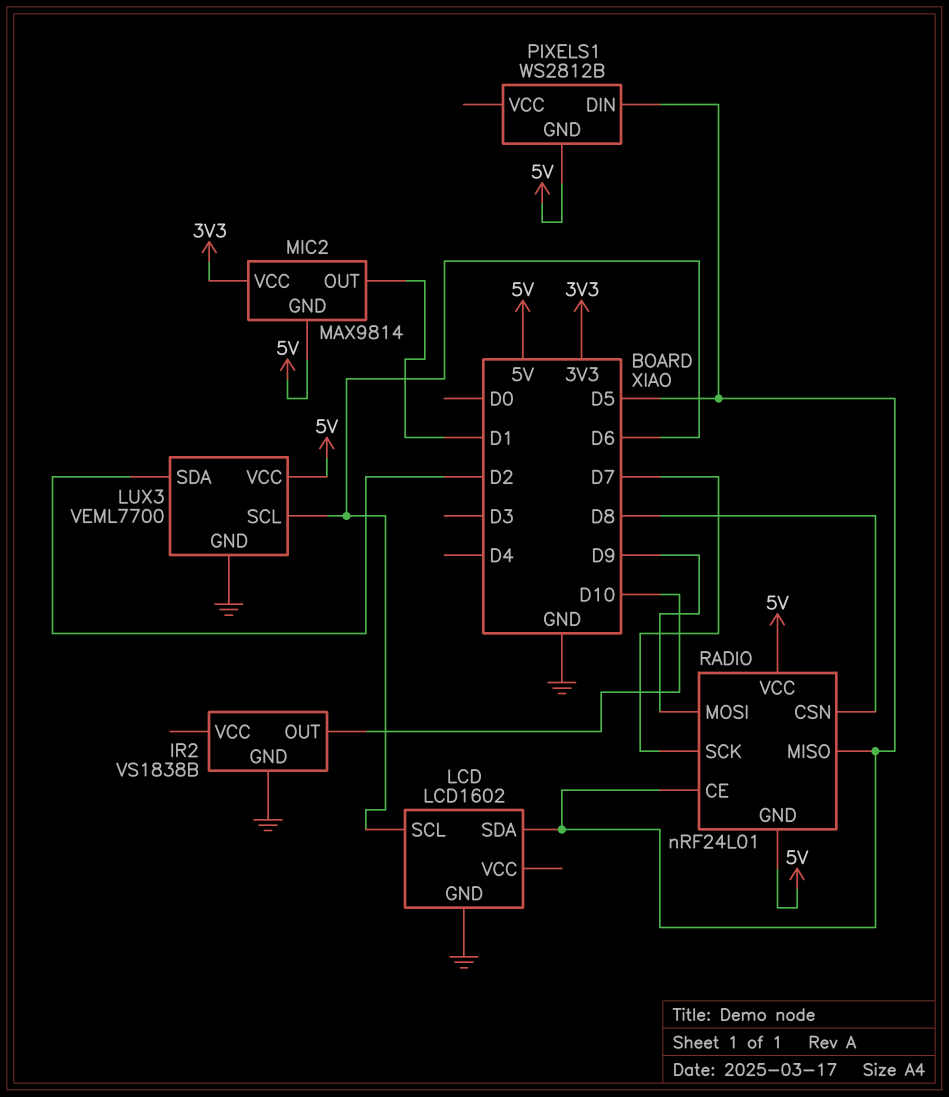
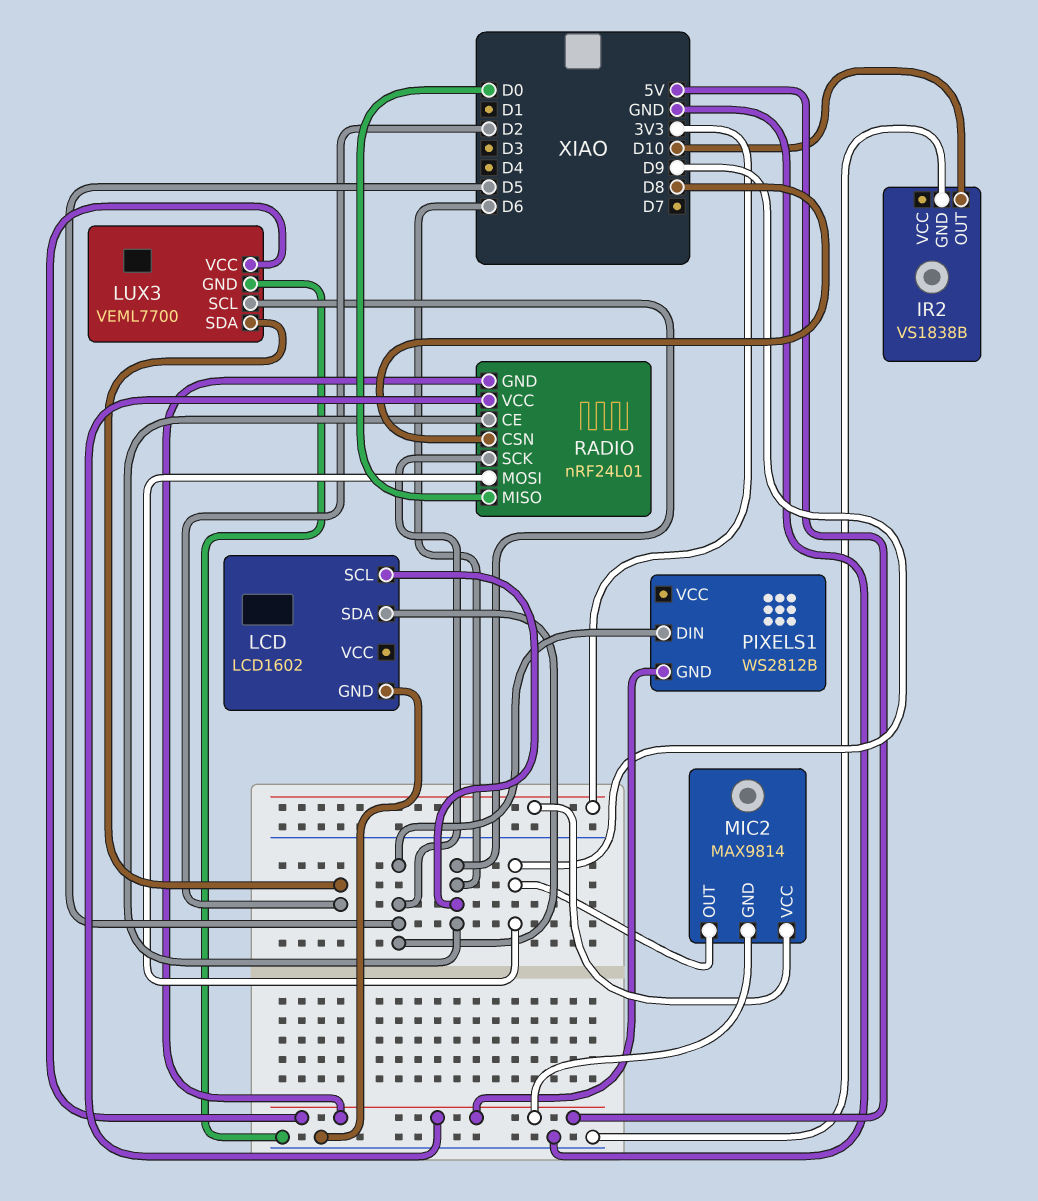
MIC2 pin OUT: D1 -> D9
RADIO pin CE: D5 -> D6
RADIO pin MISO: D5 -> D0
RADIO pin SCK: D7 -> D5

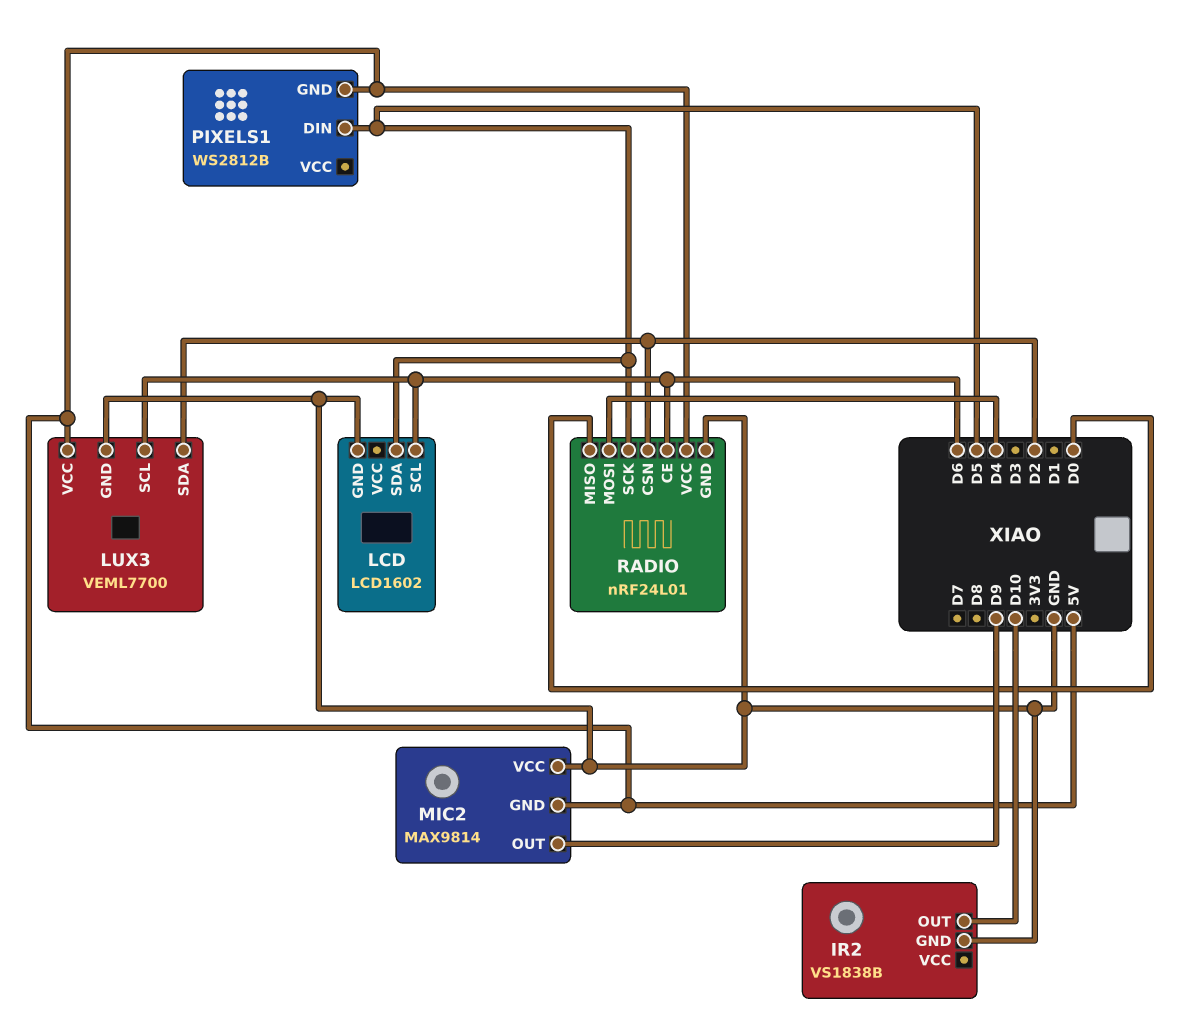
MIC2 pin VCC: 3V3 -> GND
RADIO pin CSN: D8 -> D2
RADIO pin GND: 5V -> GND
RADIO pin MOSI: D9 -> D4

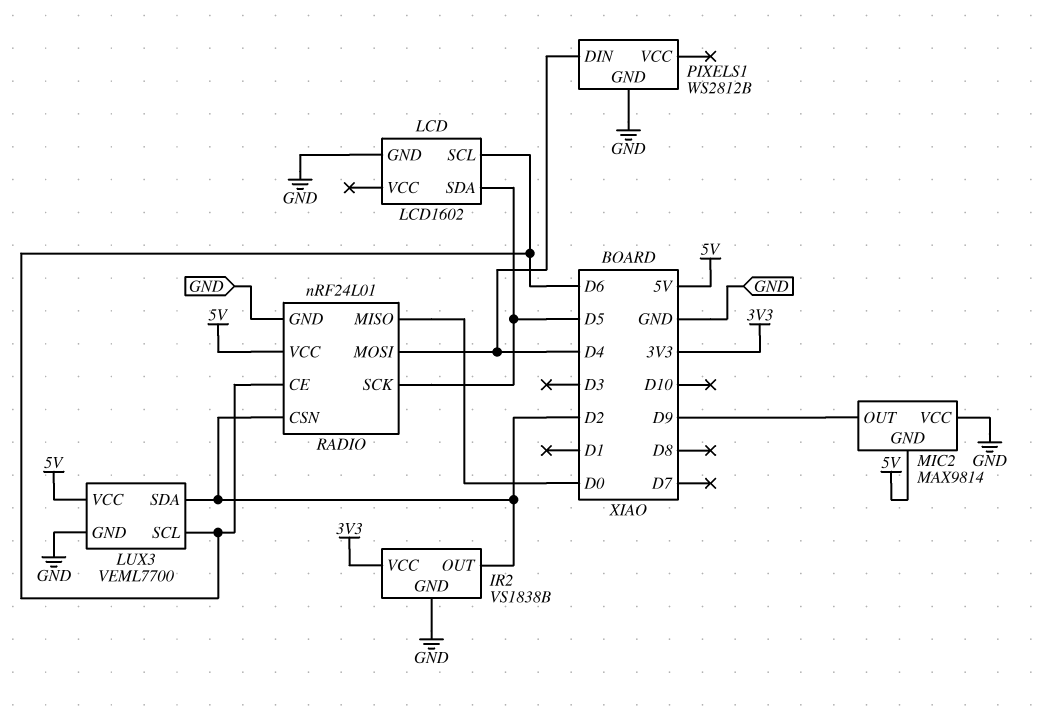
IR2 pin OUT: D10 -> D2
IR2 pin VCC: none -> 3V3
PIXELS1 pin DIN: D5 -> D4
PIXELS1 pin GND: 5V -> GND

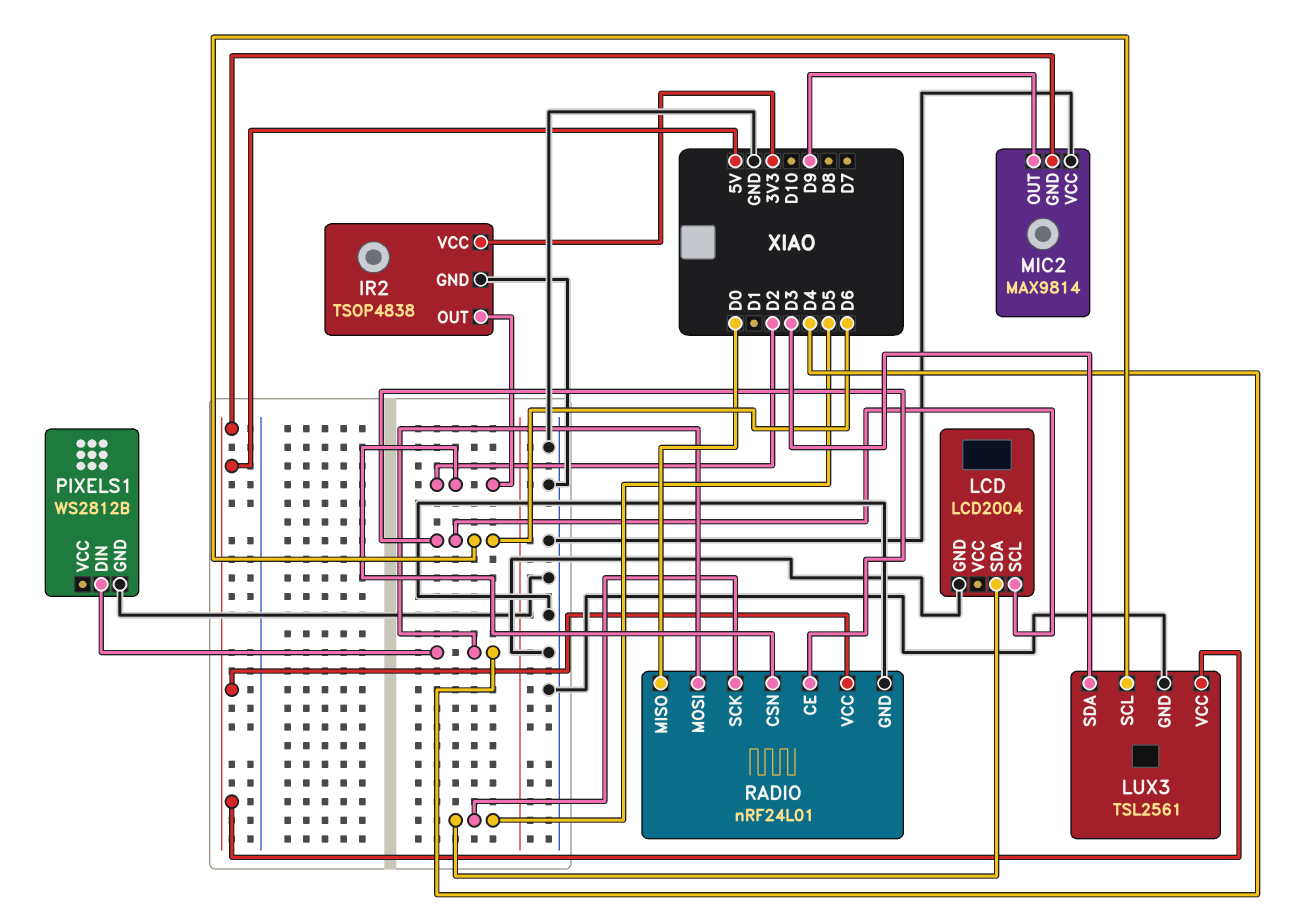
IR2: VS1838B -> TSOP4838
LCD: LCD1602 -> LCD2004
LUX3: VEML7700 -> TSL2561
LUX3 pin SDA: D2 -> D3

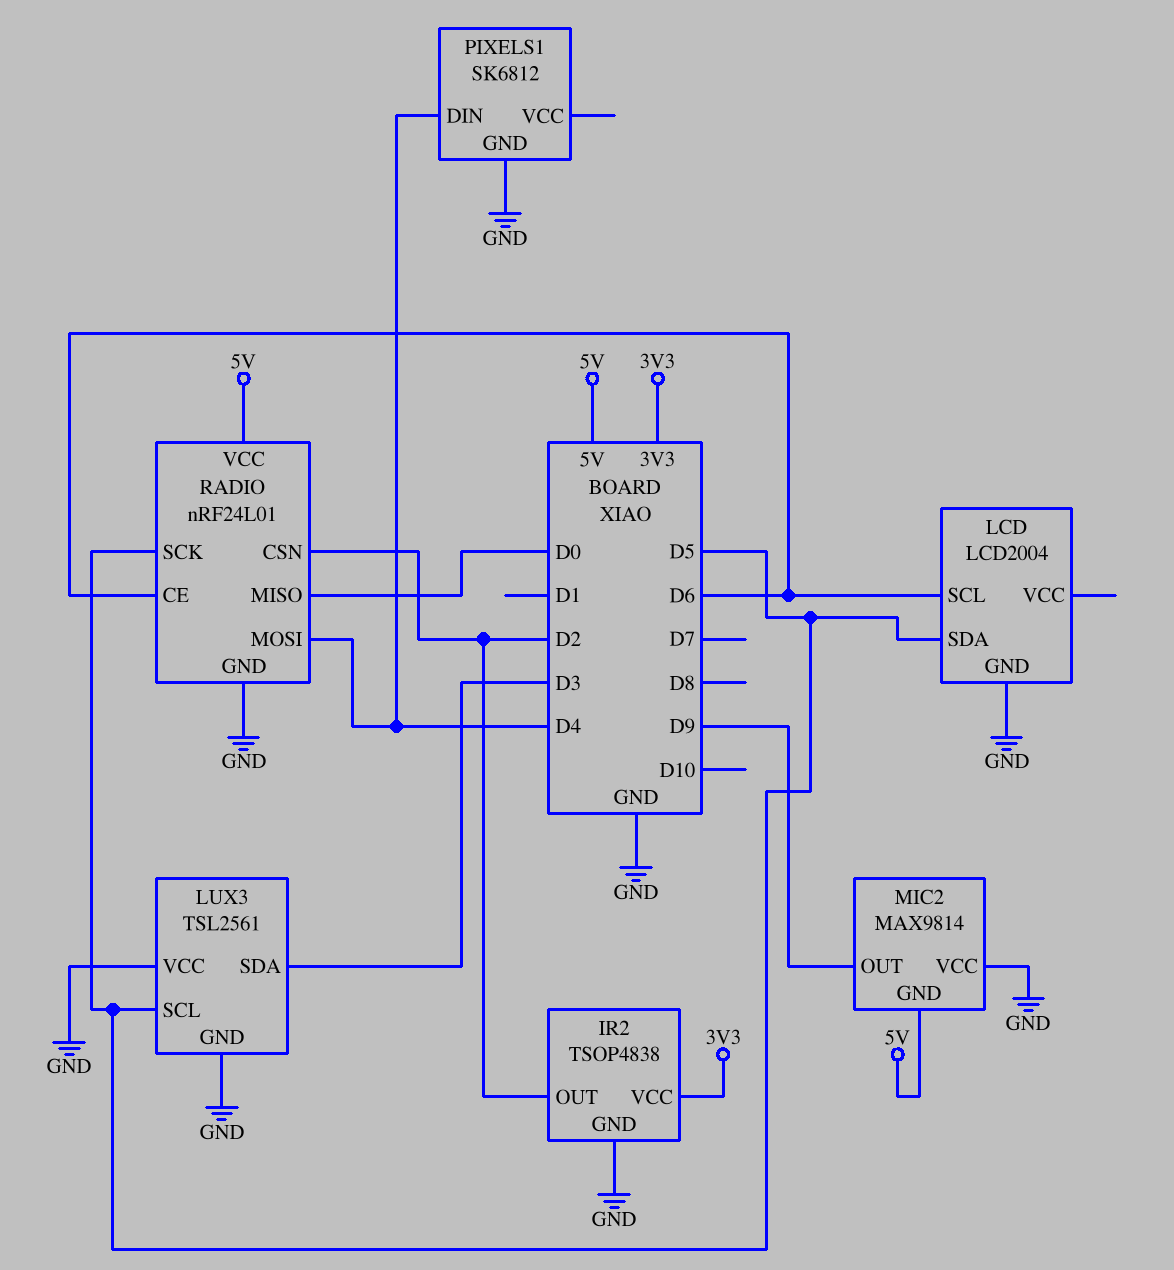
LUX3 pin SCL: D6 -> D5
LUX3 pin VCC: 5V -> GND
PIXELS1: WS2812B -> SK6812

